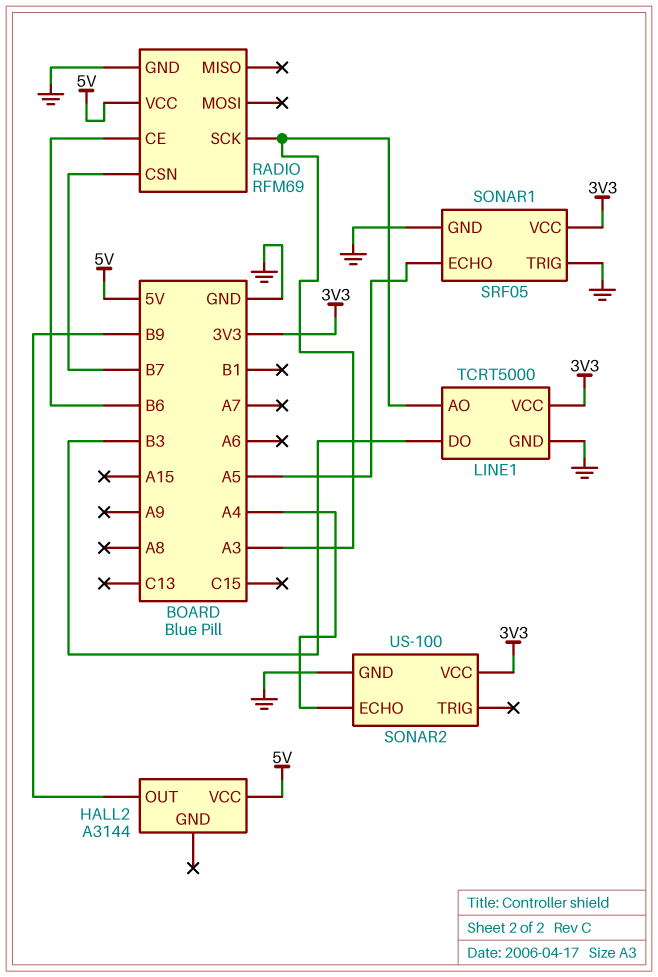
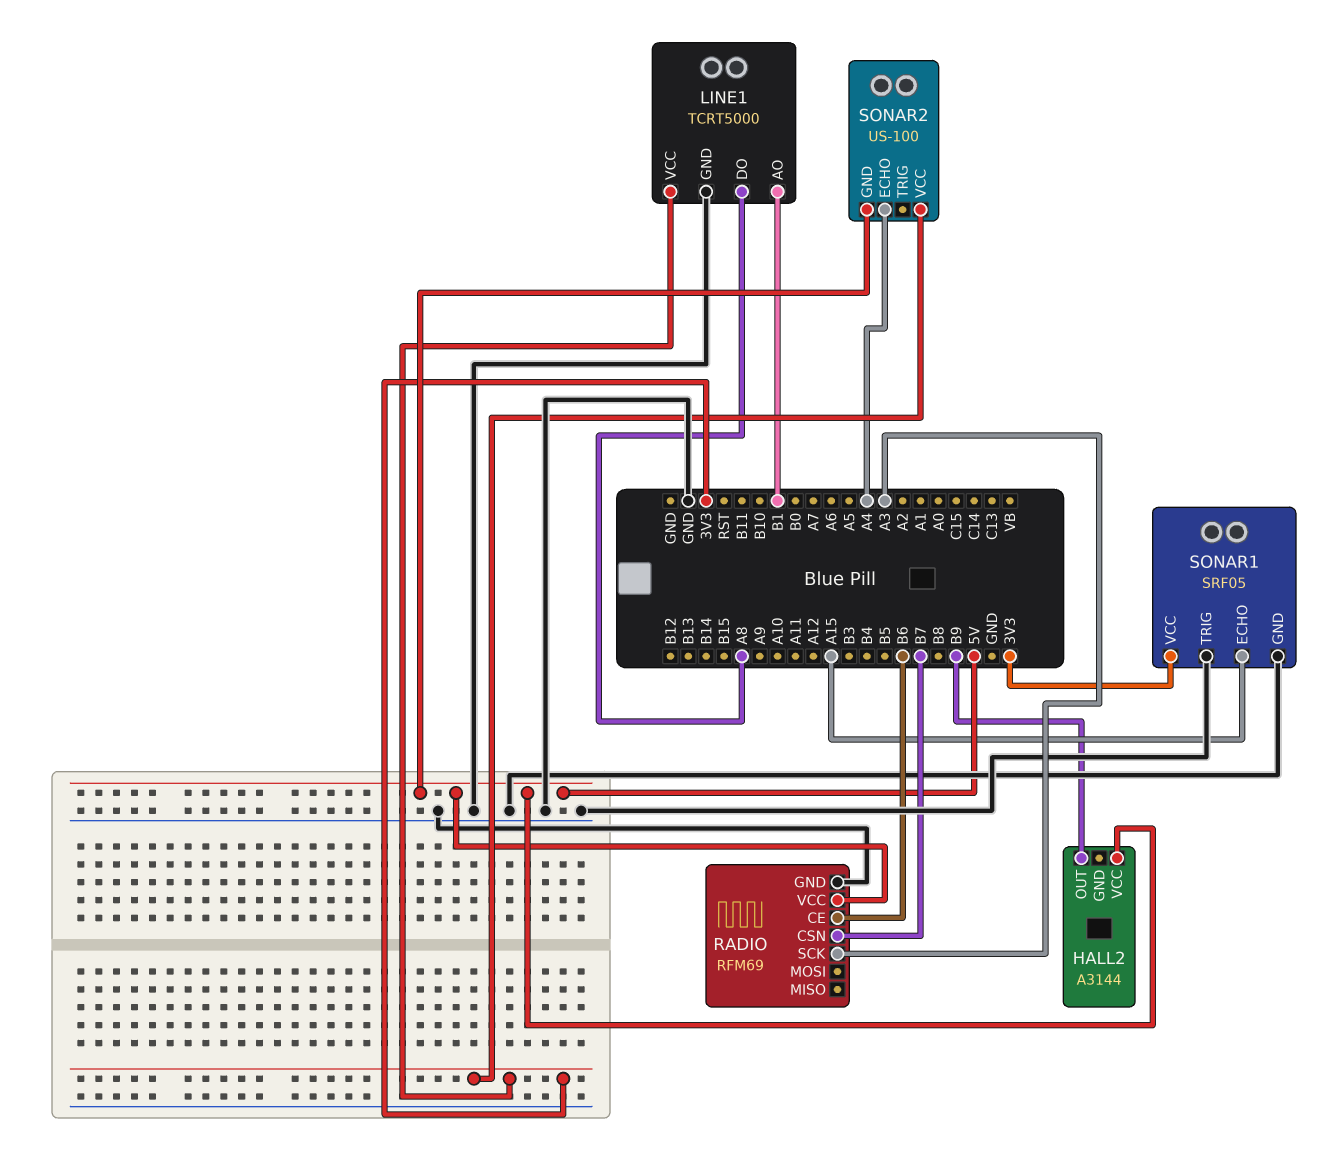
LINE1 pin AO: A3 -> B1
LINE1 pin DO: B3 -> A8
SONAR1 pin ECHO: A5 -> A15
SONAR2 pin GND: GND -> 5V

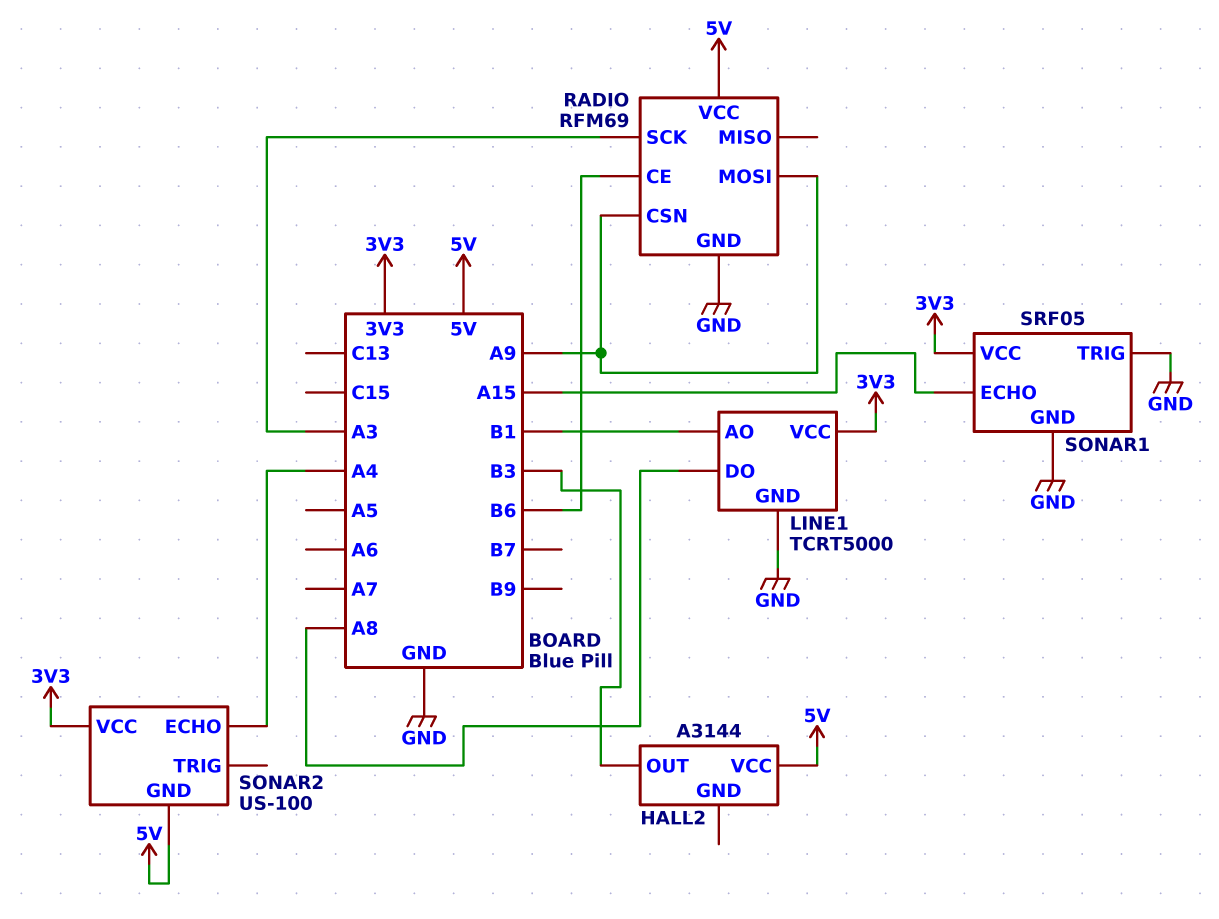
HALL2 pin OUT: B9 -> B3
RADIO pin CSN: B7 -> A9
RADIO pin MOSI: none -> A9

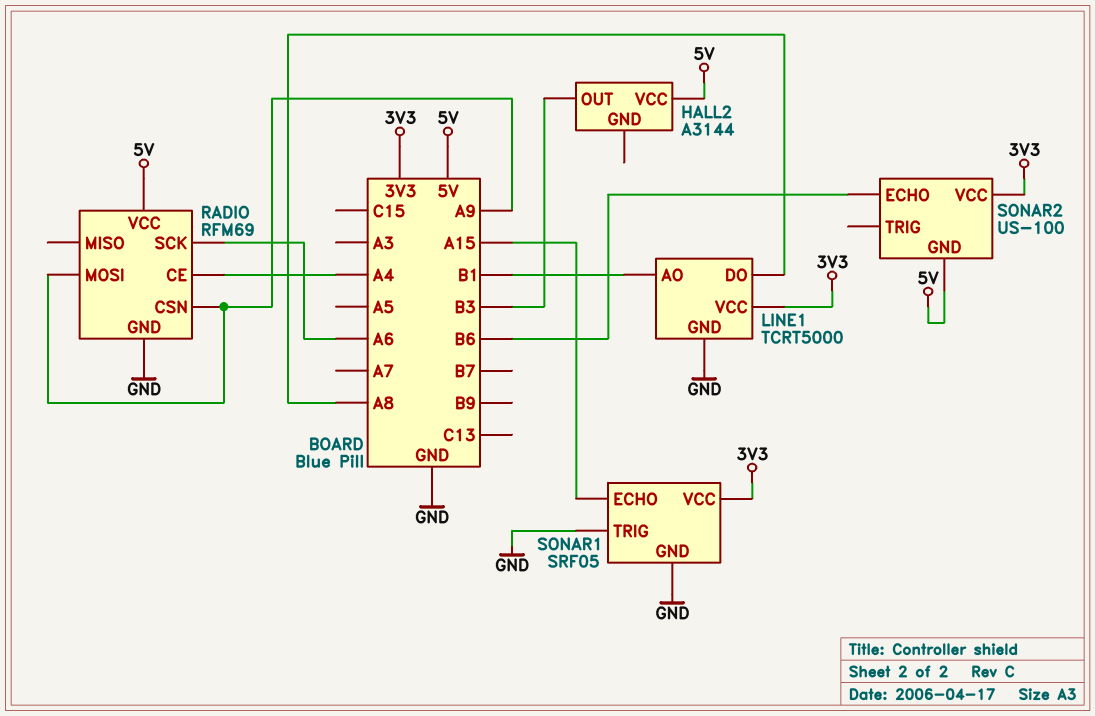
RADIO pin CE: B6 -> A4
RADIO pin SCK: A3 -> A6
SONAR2 pin ECHO: A4 -> B6

